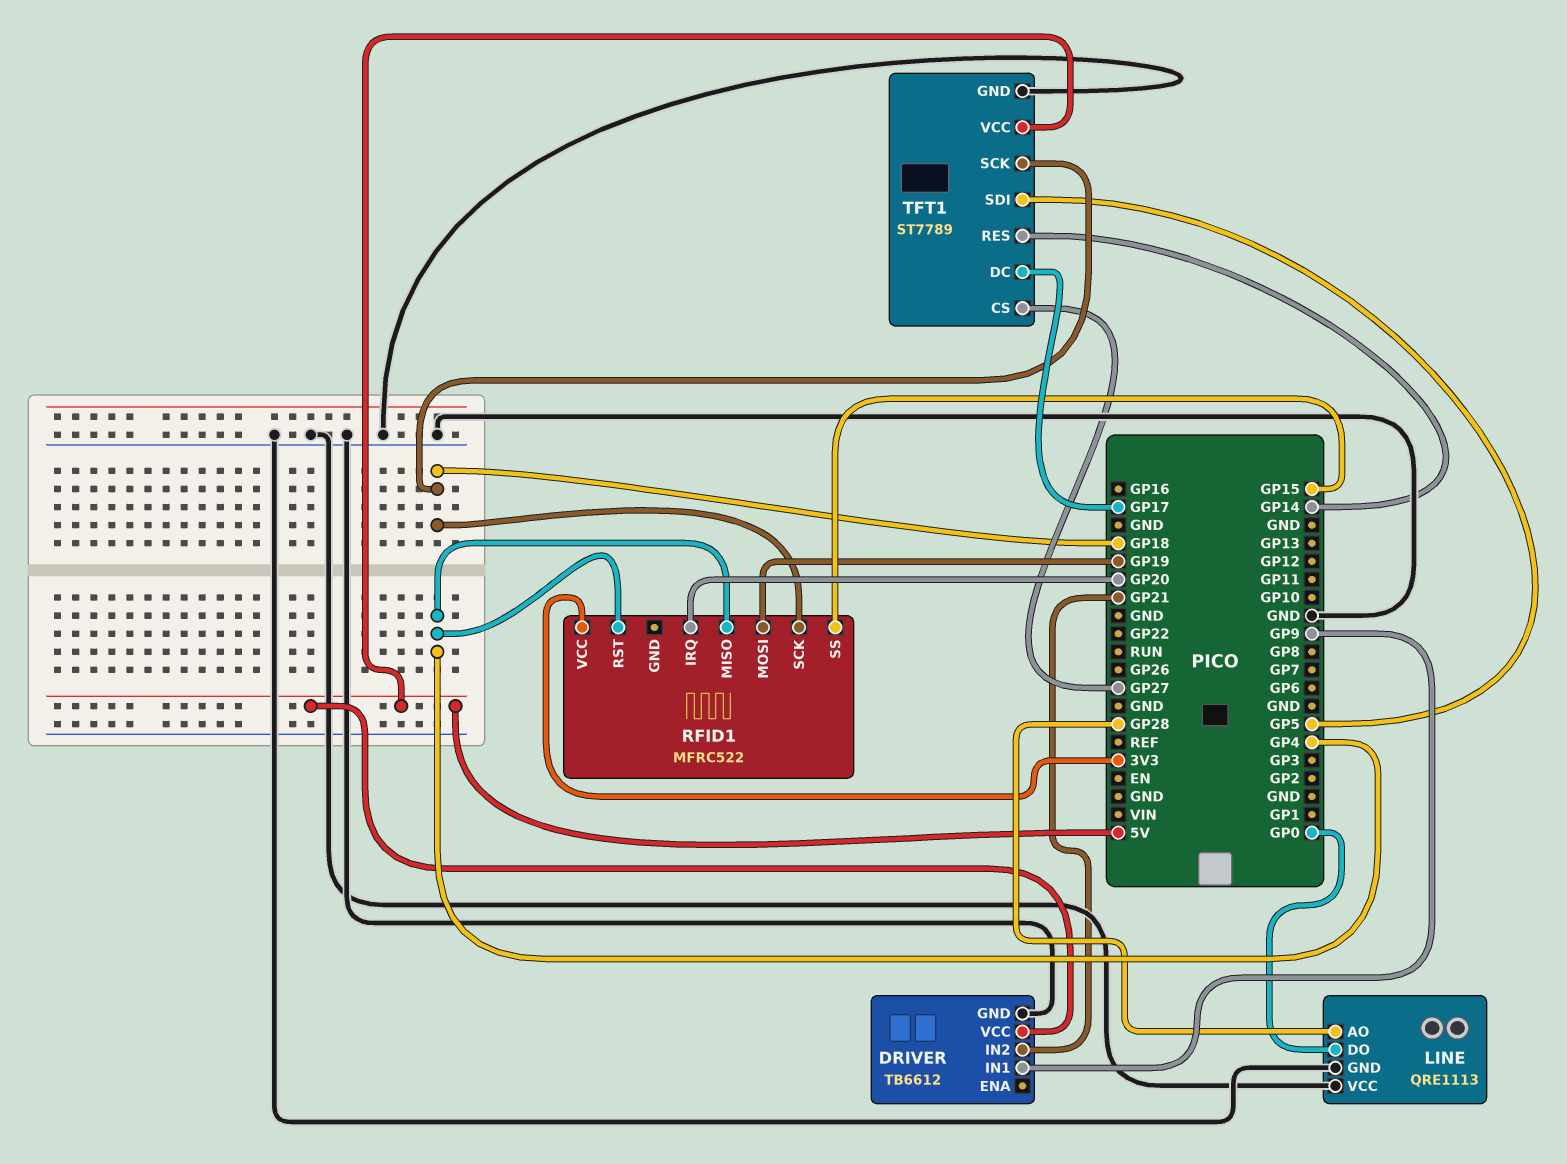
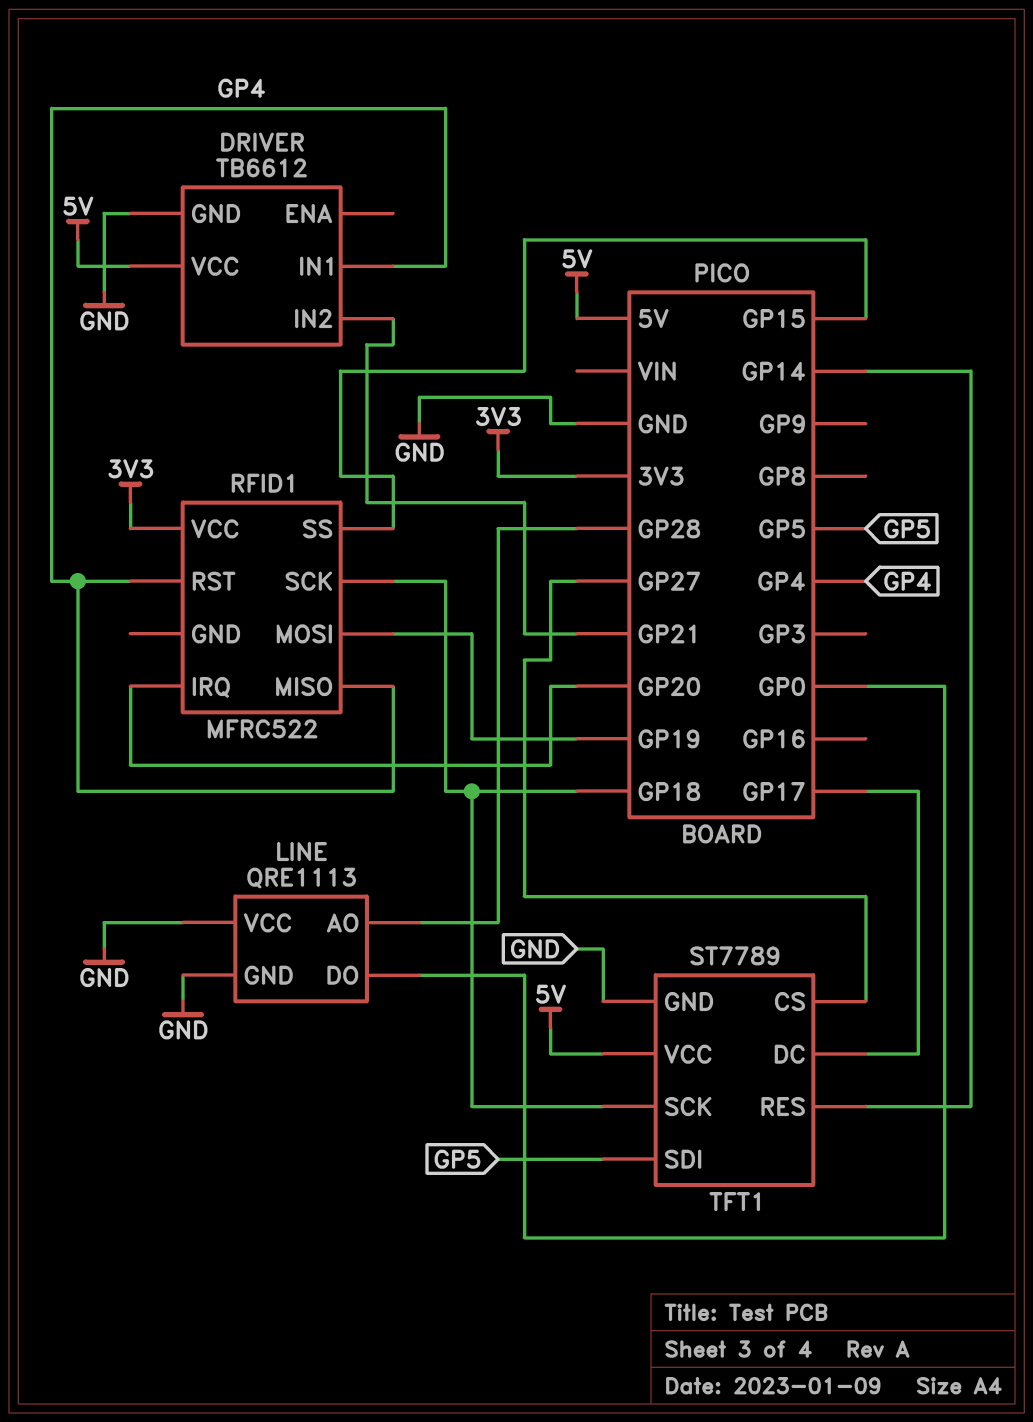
DRIVER pin IN1: GP9 -> GP4

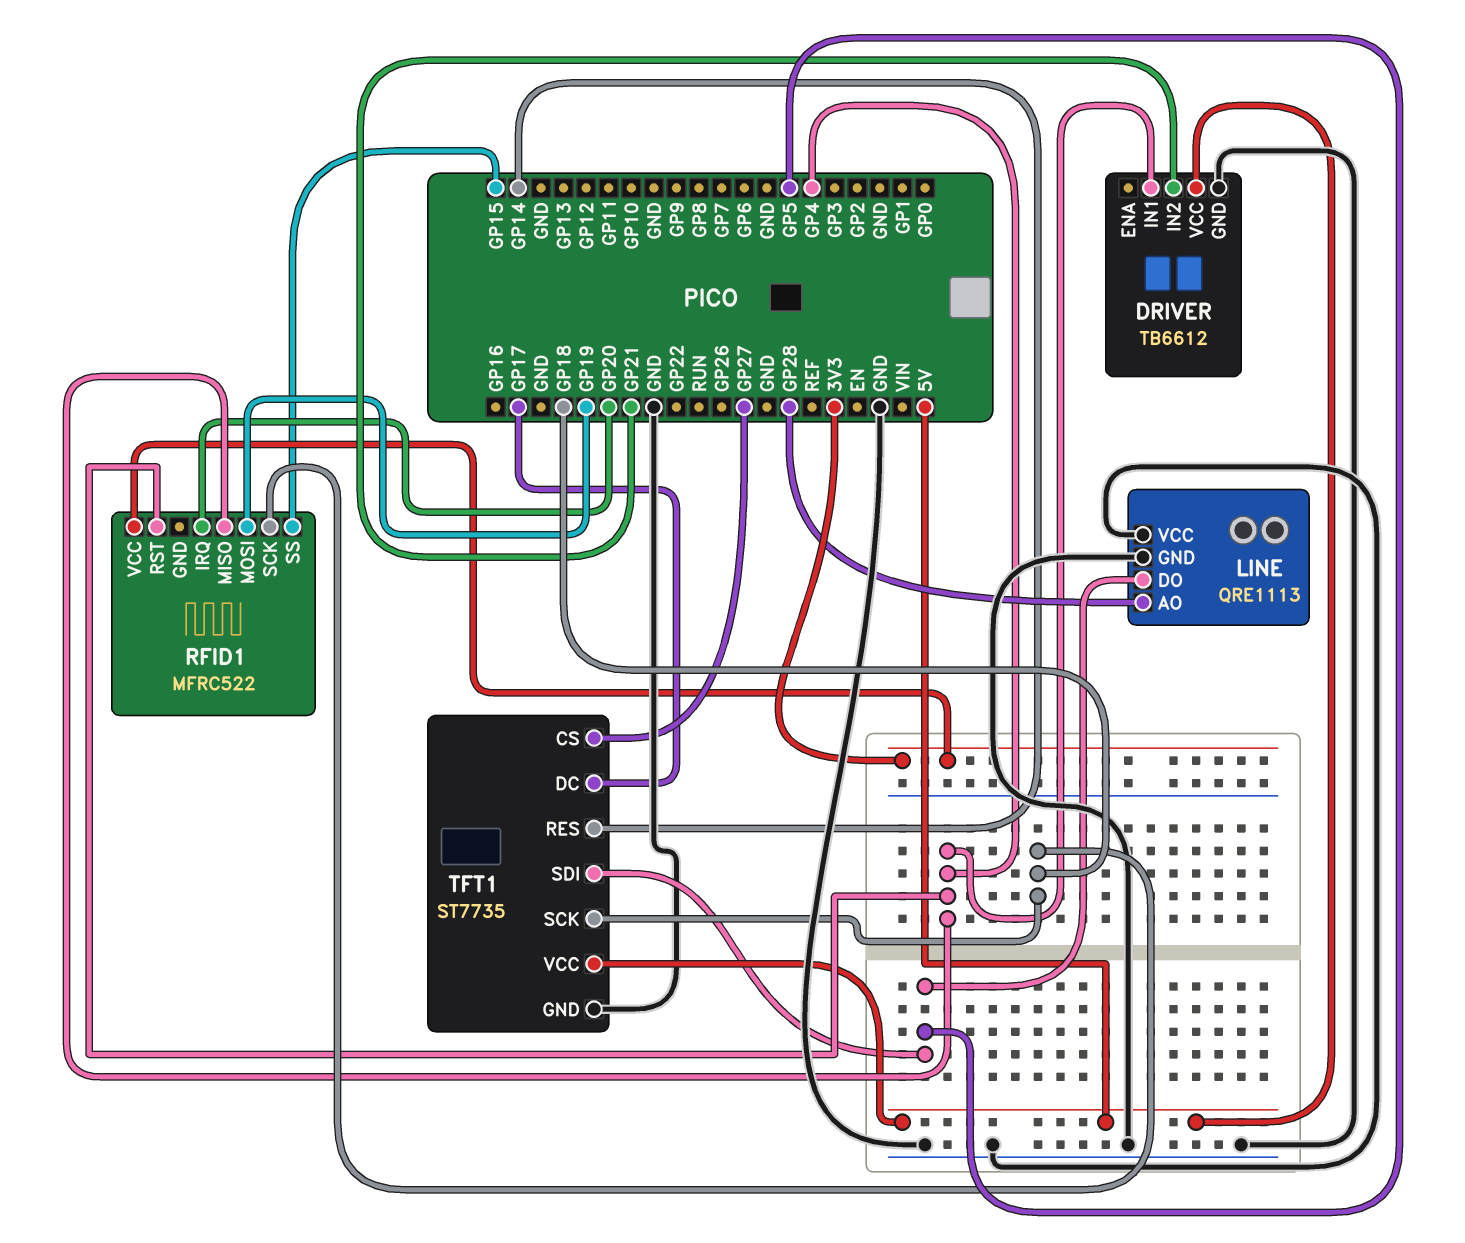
LINE pin DO: GP0 -> GP5
TFT1: ST7789 -> ST7735

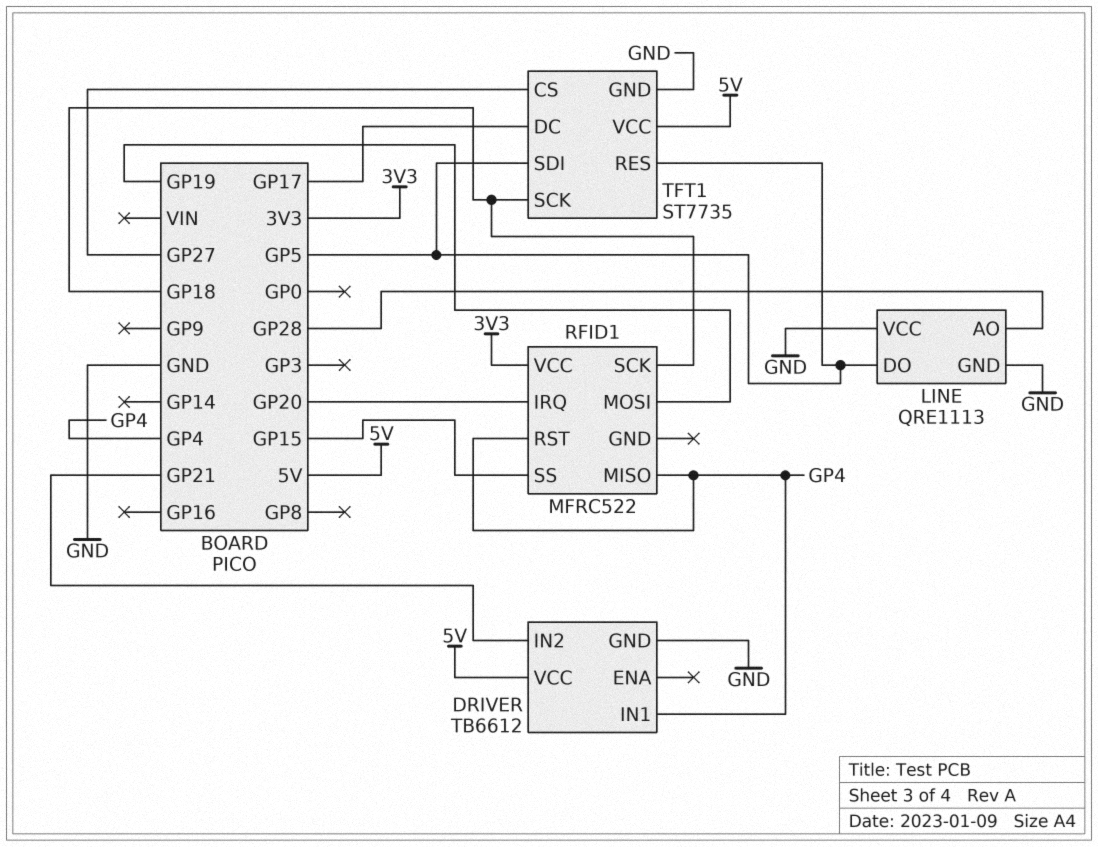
TFT1 pin RES: GP14 -> GP5

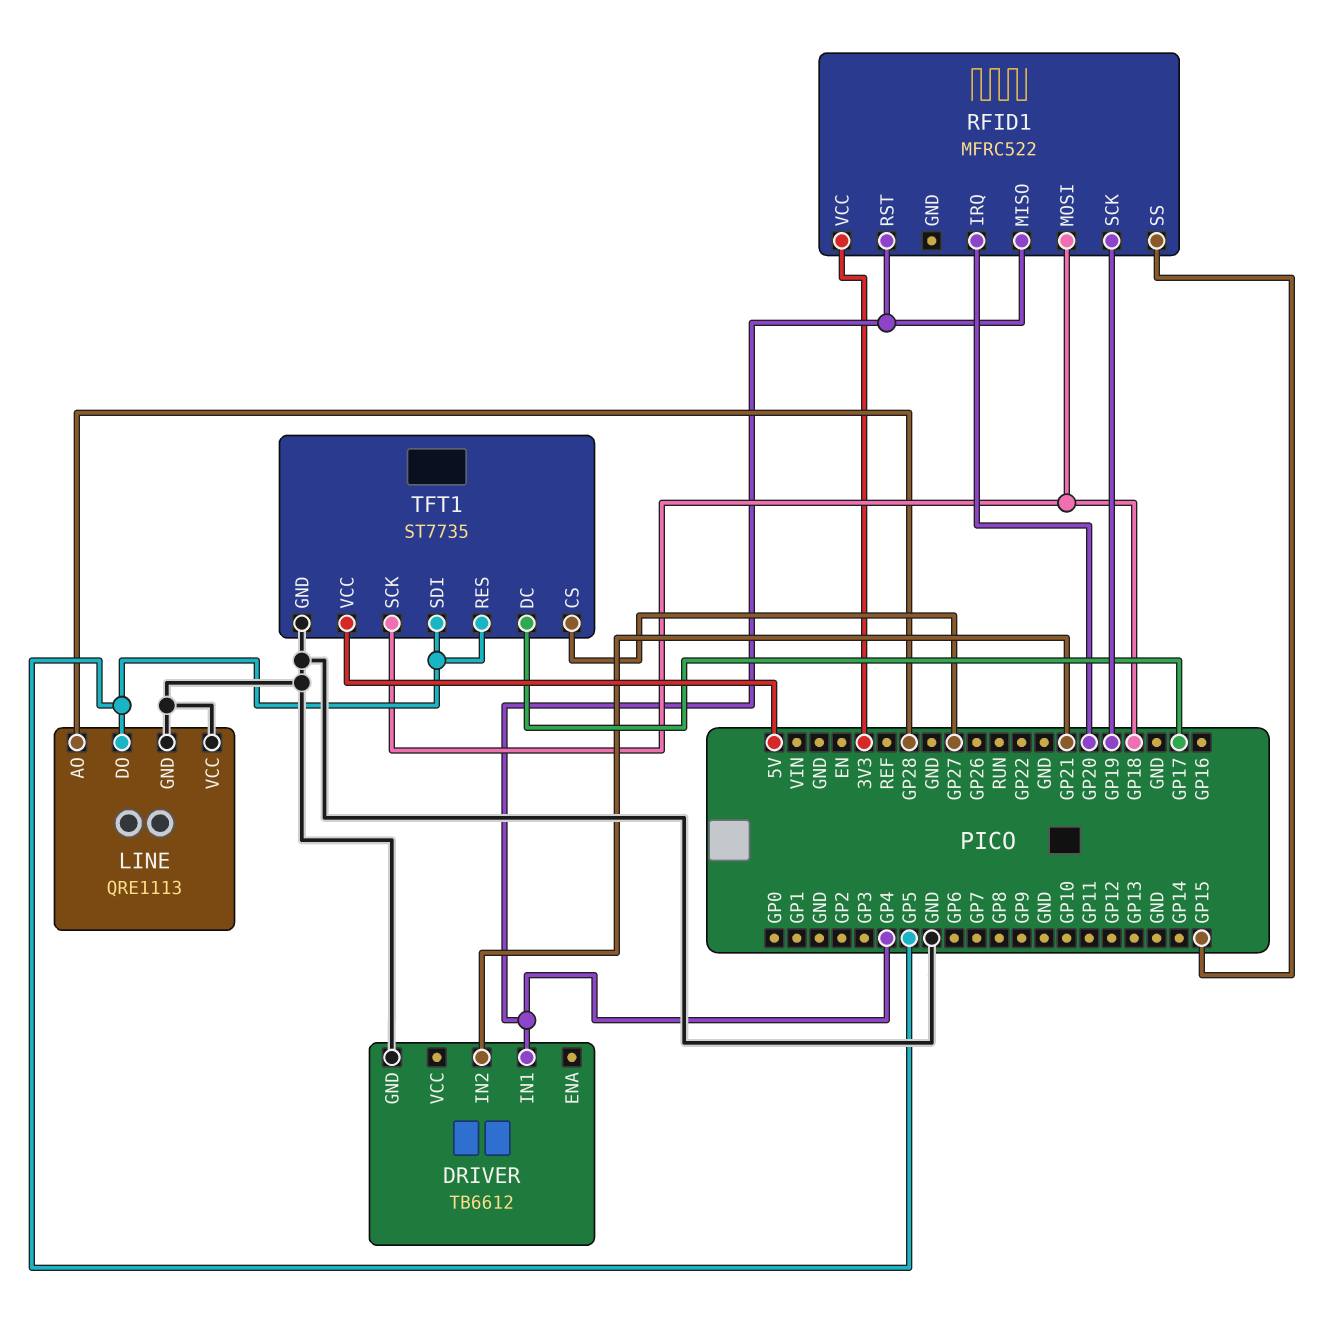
DRIVER pin VCC: 5V -> none
RFID1 pin MOSI: GP19 -> GP18
RFID1 pin SCK: GP18 -> GP19

